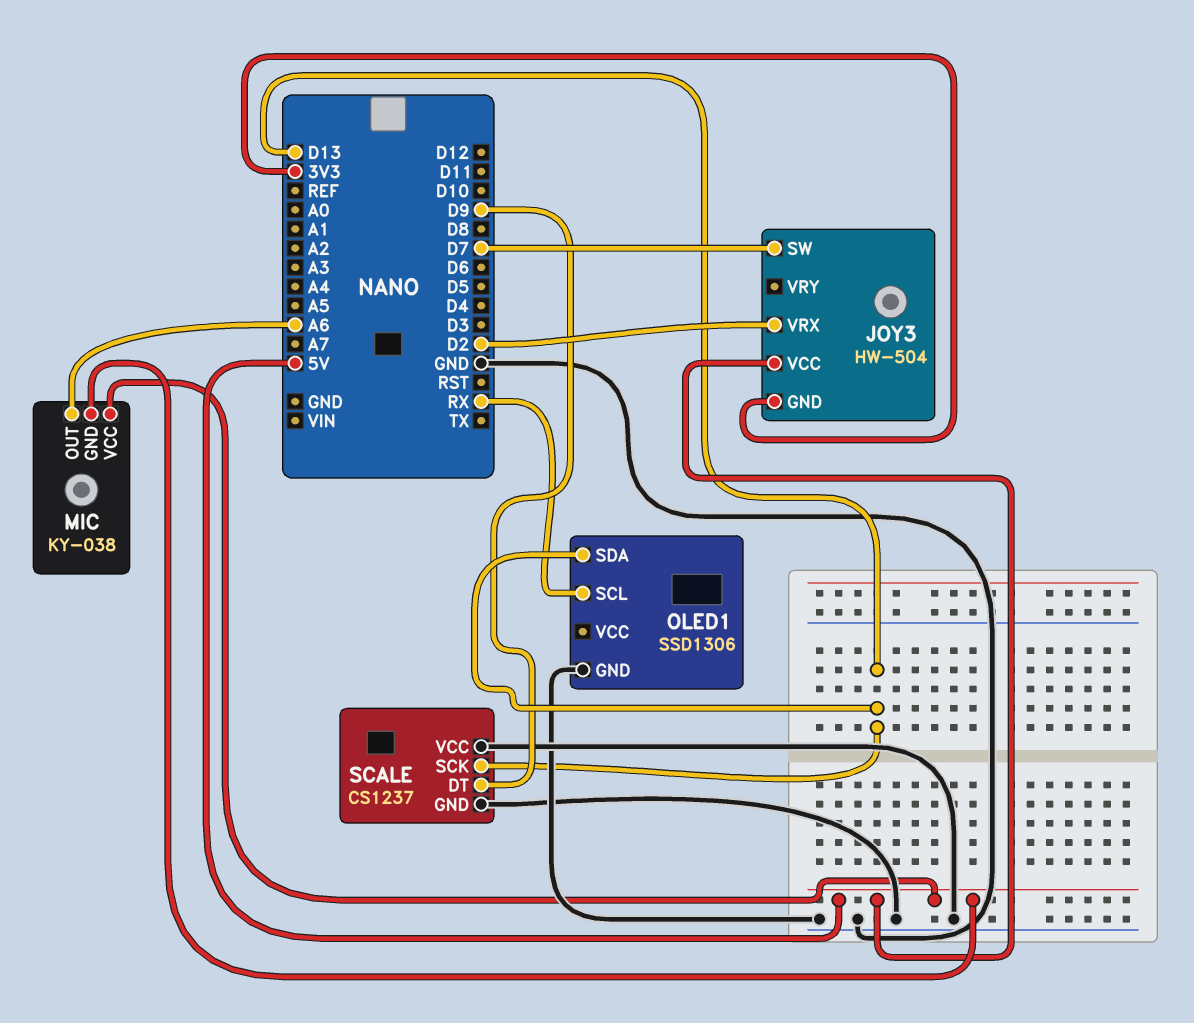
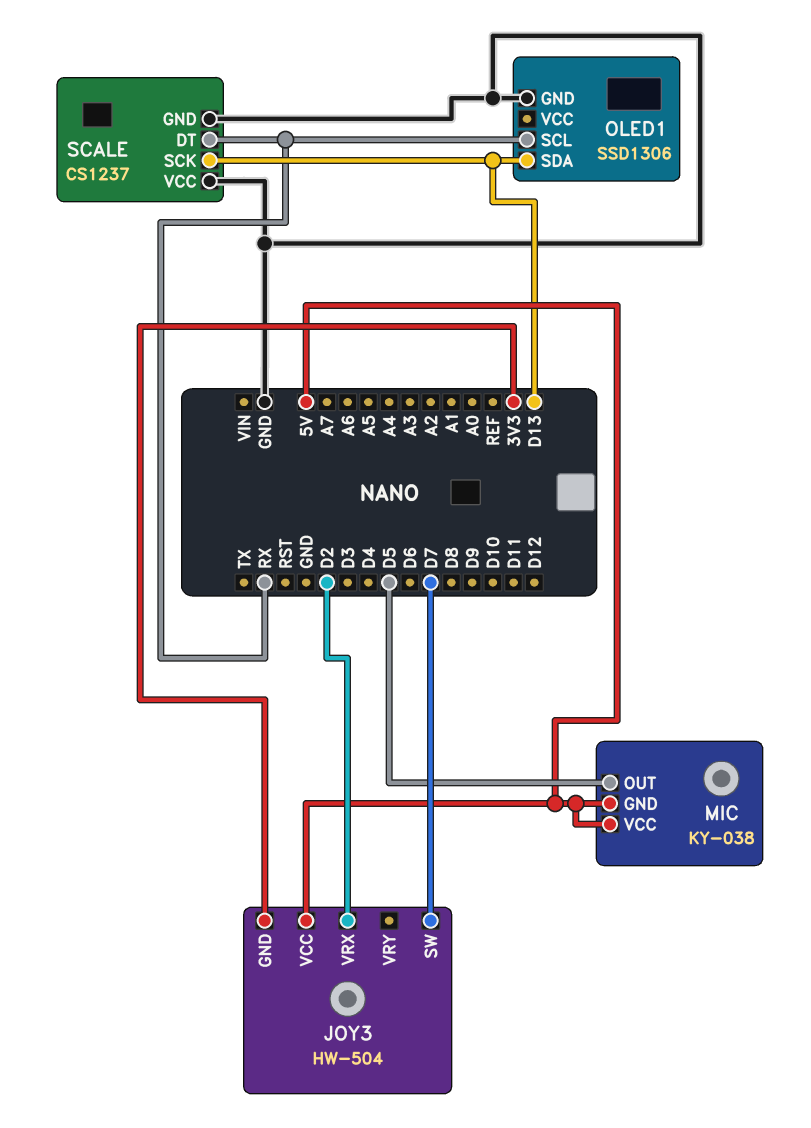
MIC pin OUT: A6 -> D5
SCALE pin DT: D9 -> RX

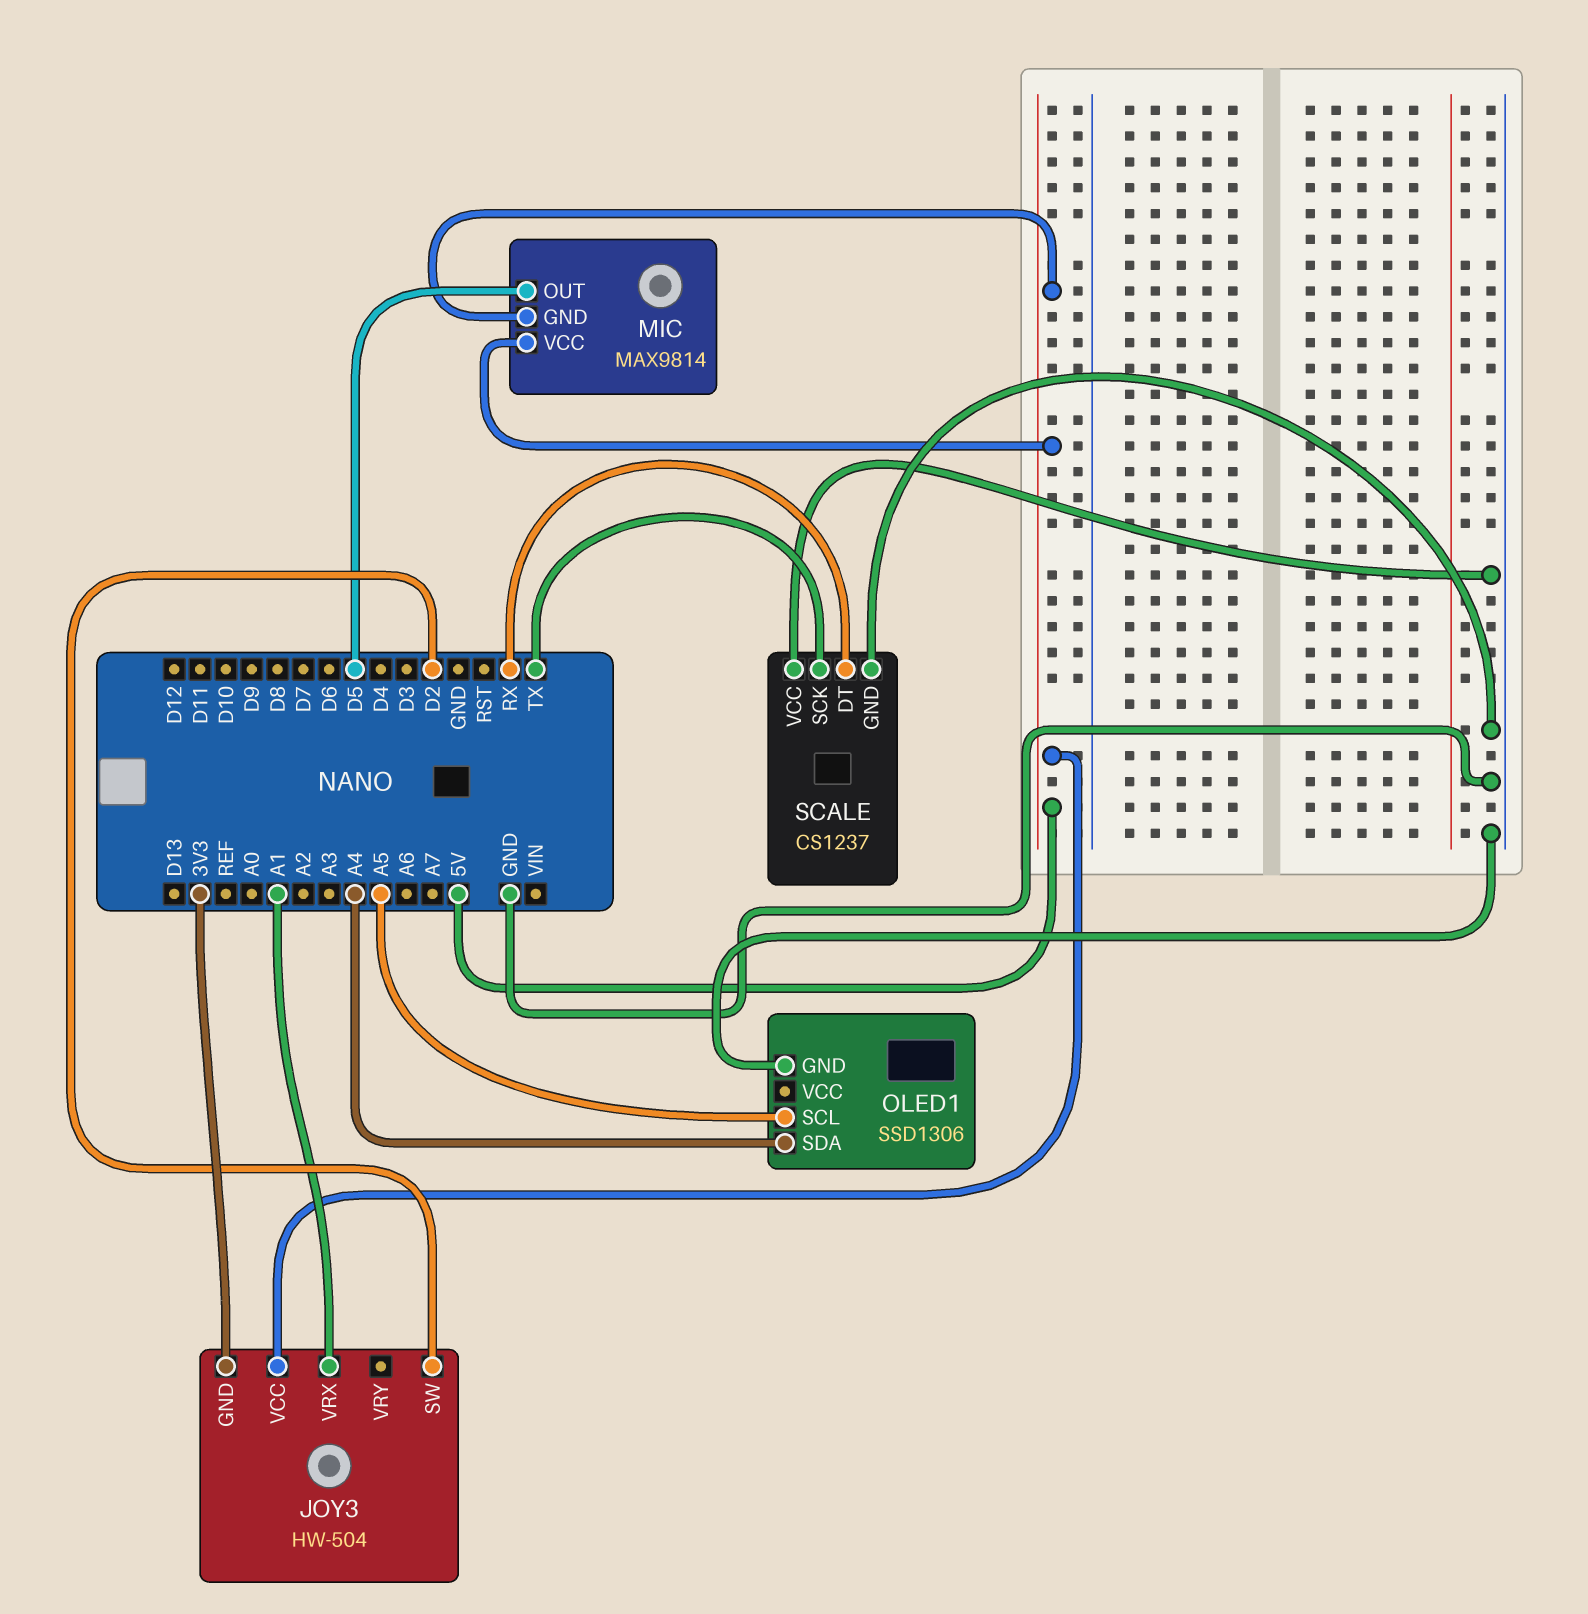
JOY3 pin SW: D7 -> D2
JOY3 pin VRX: D2 -> A1
MIC: KY-038 -> MAX9814
OLED1 pin SCL: RX -> A5
OLED1 pin SDA: D13 -> A4
SCALE pin SCK: D13 -> TX

